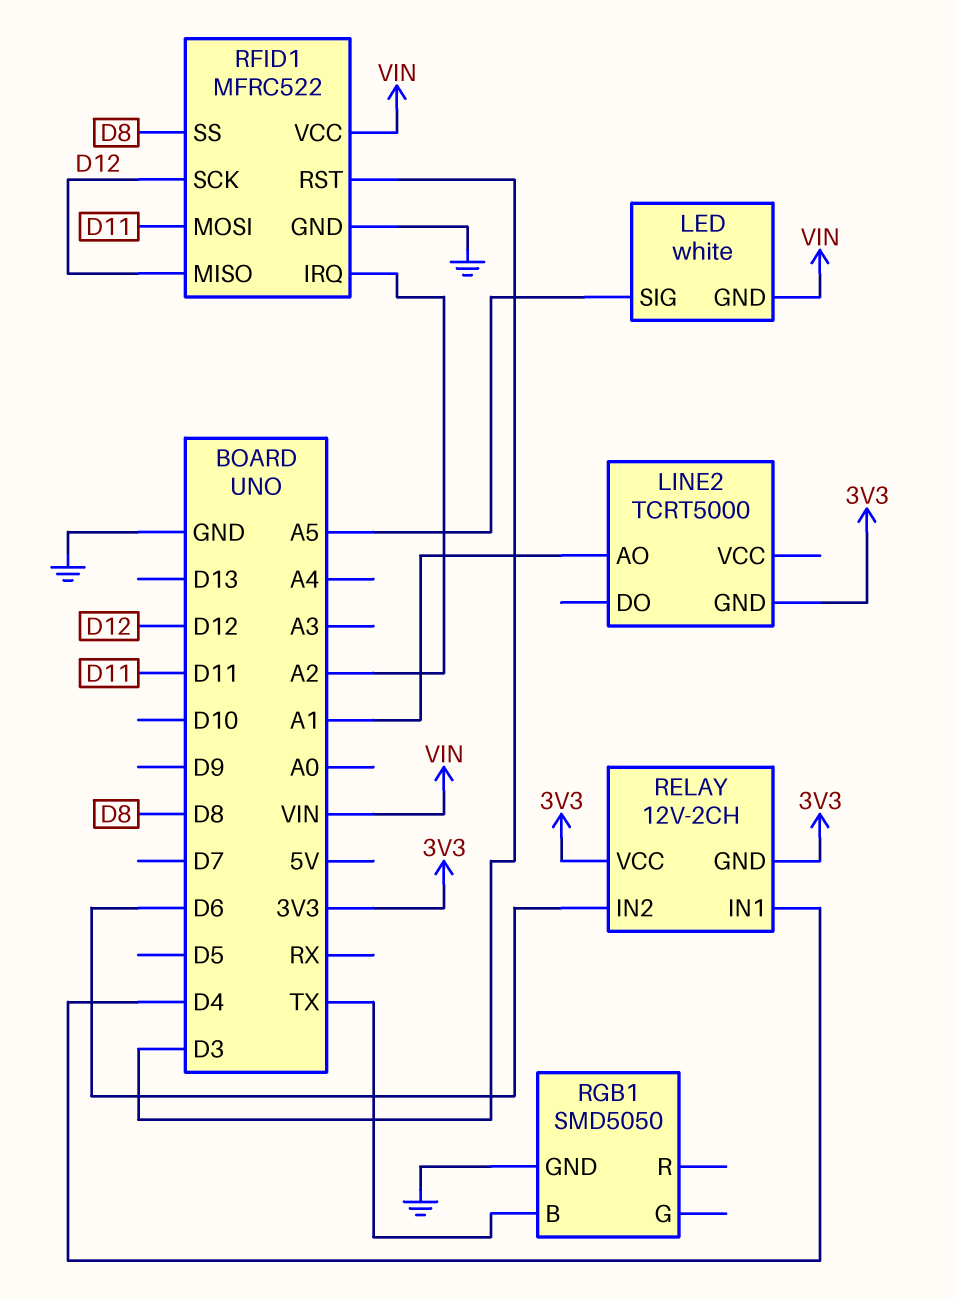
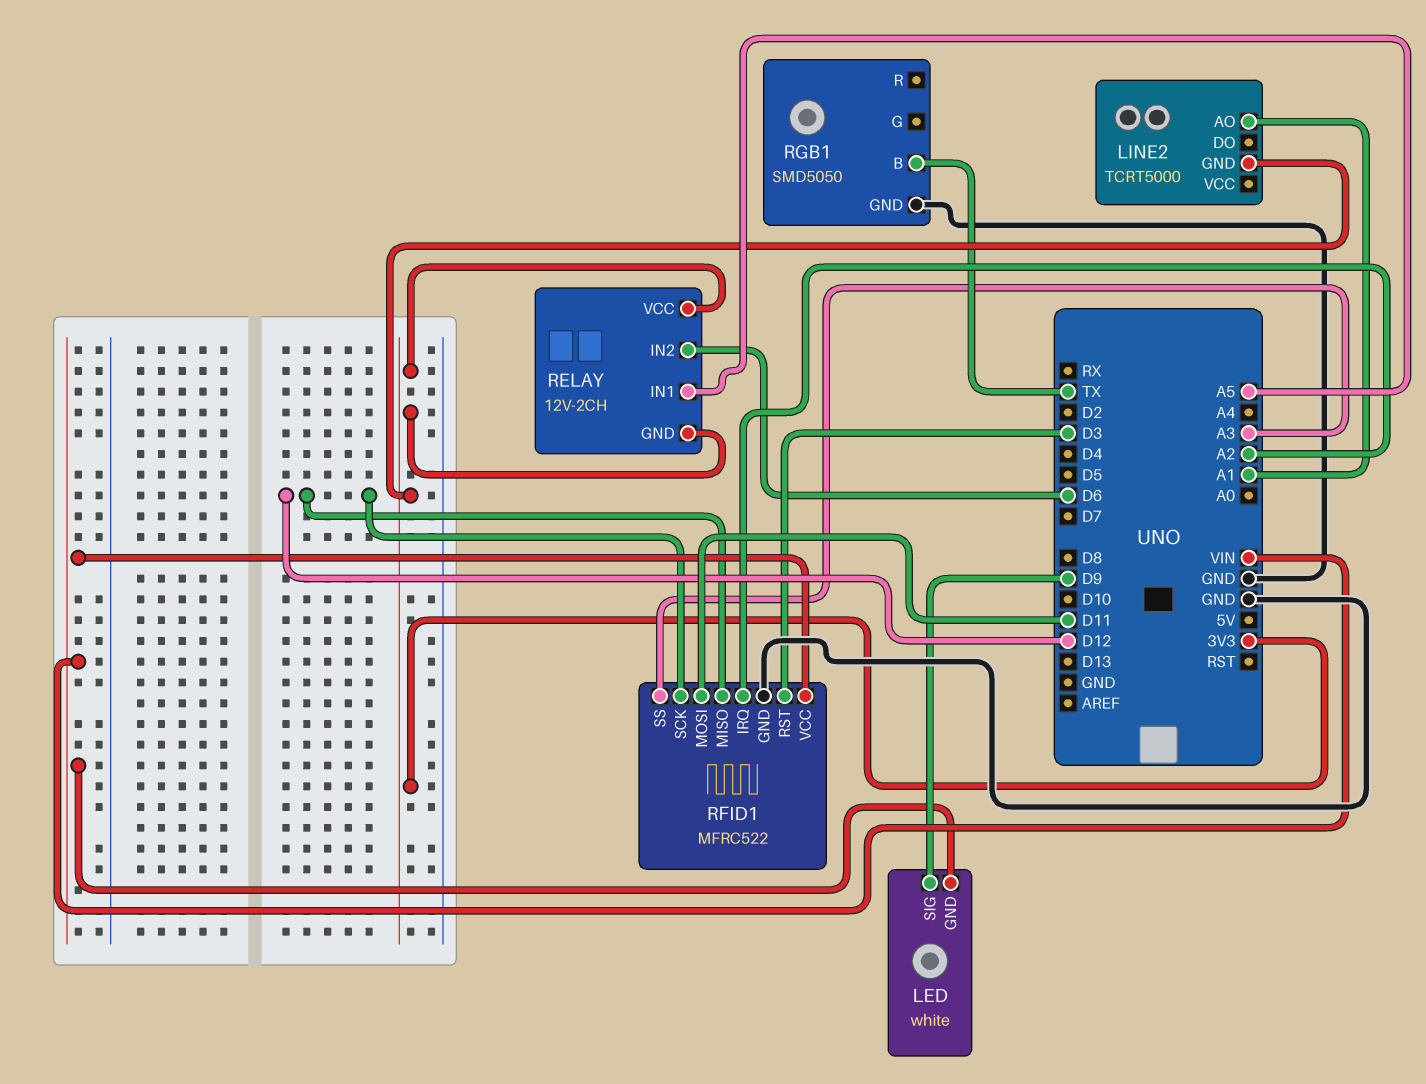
LED pin SIG: A5 -> D9
RELAY pin IN1: D4 -> A5
RFID1 pin SS: D8 -> A3

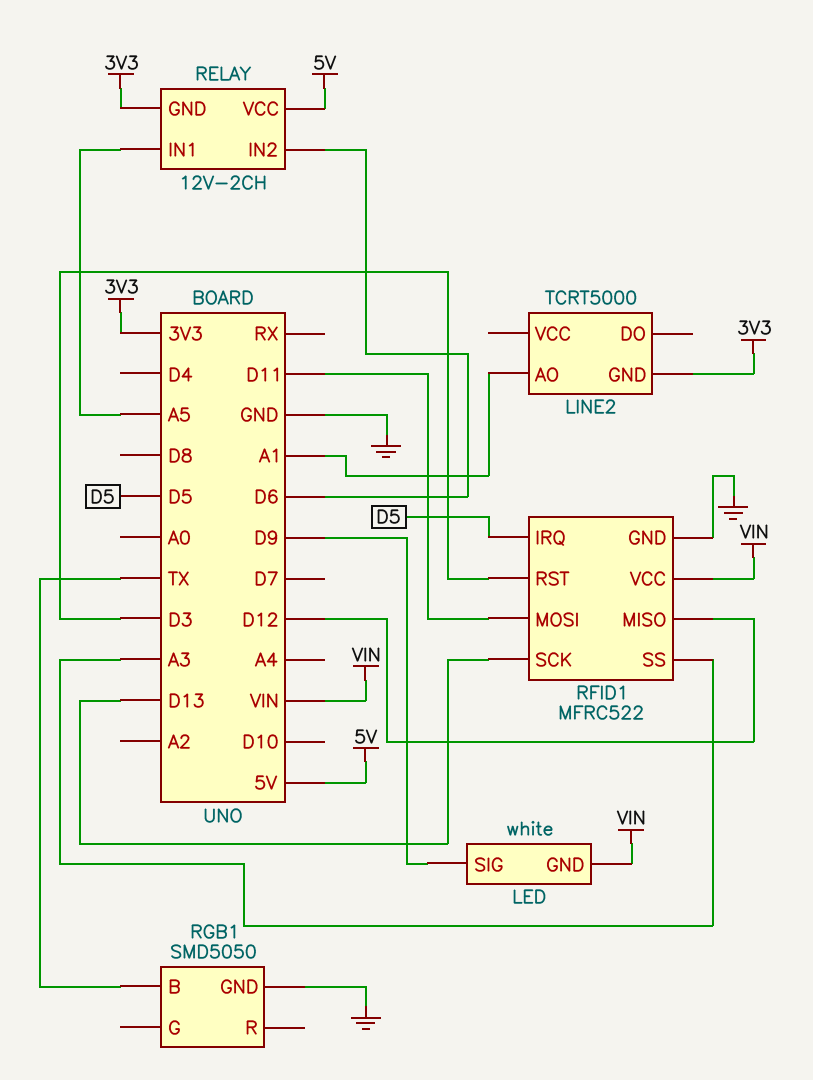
RELAY pin VCC: 3V3 -> 5V
RFID1 pin IRQ: A2 -> D5
RFID1 pin SCK: D12 -> D13

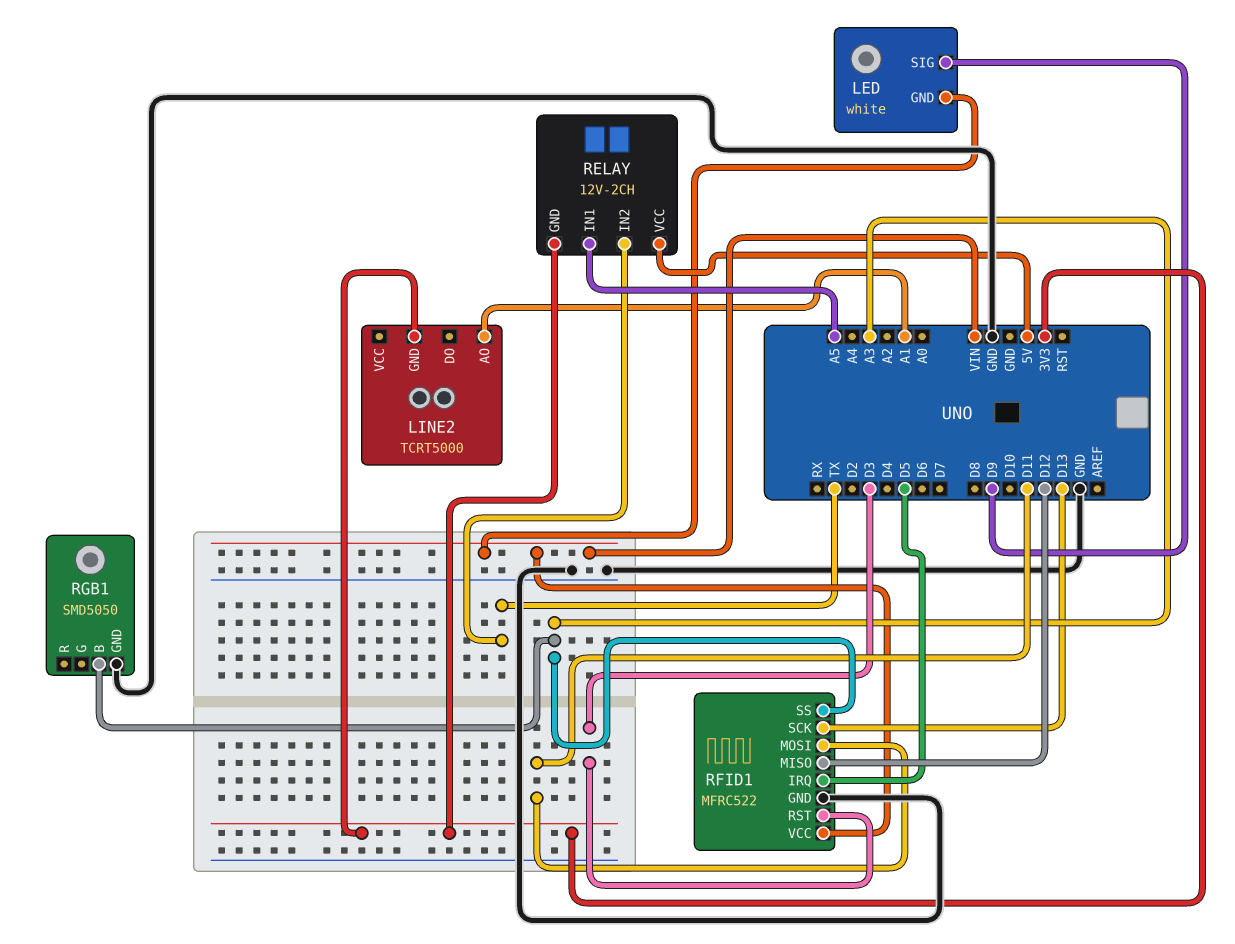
RELAY pin IN2: D6 -> TX
RGB1 pin B: TX -> A3

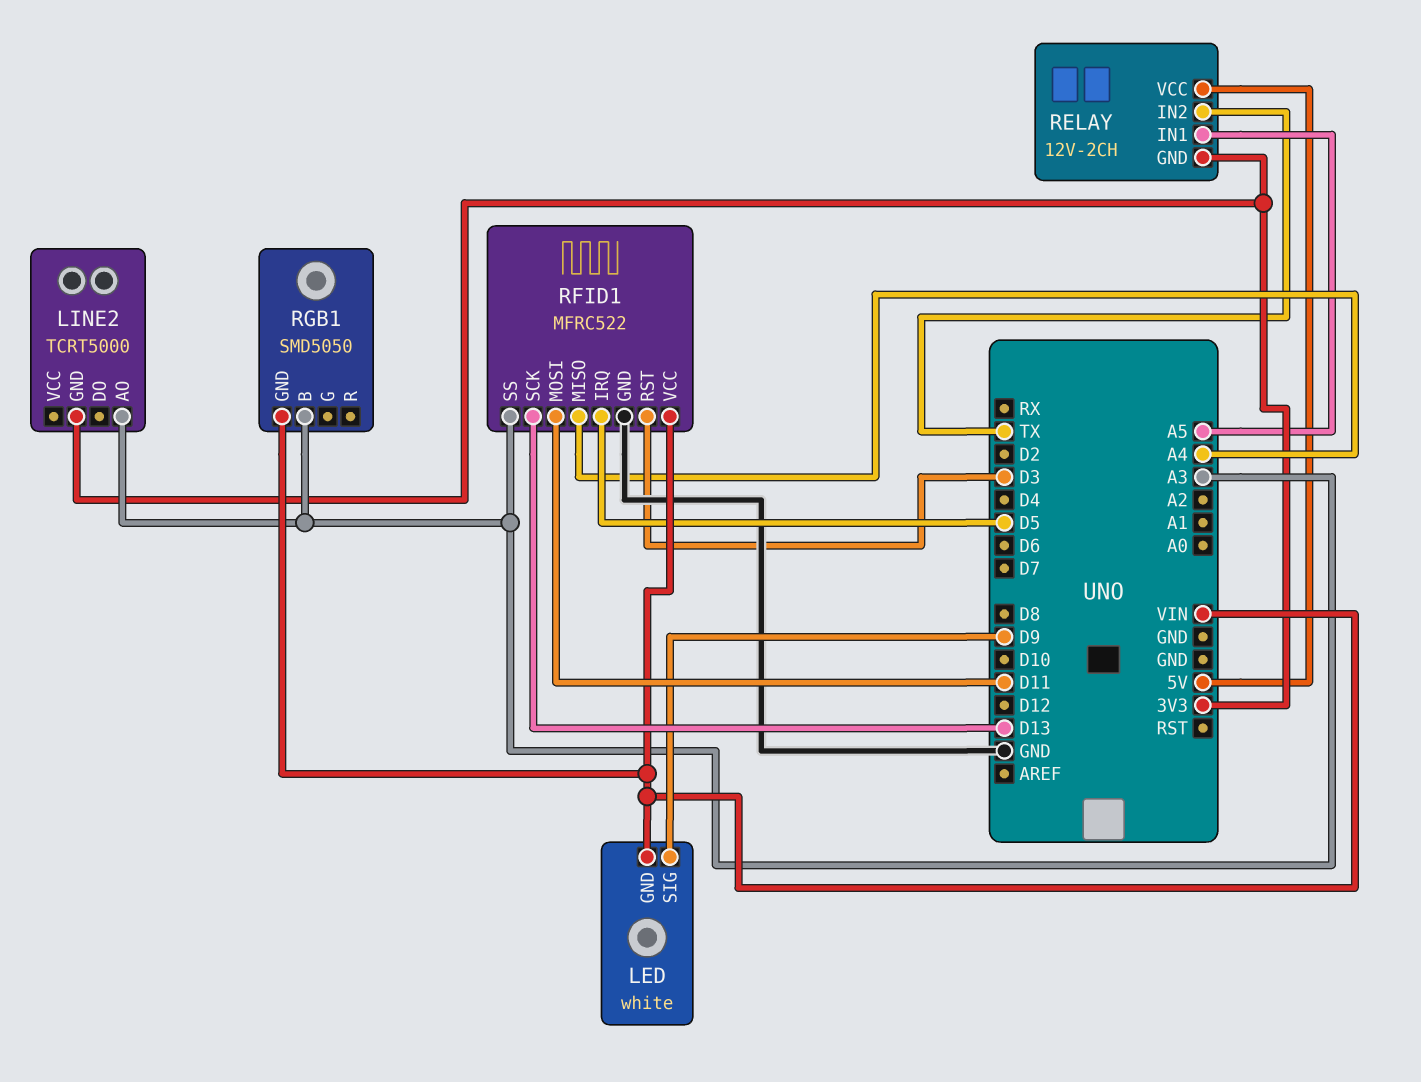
LINE2 pin AO: A1 -> A3
RFID1 pin MISO: D12 -> A4
RGB1 pin GND: GND -> VIN

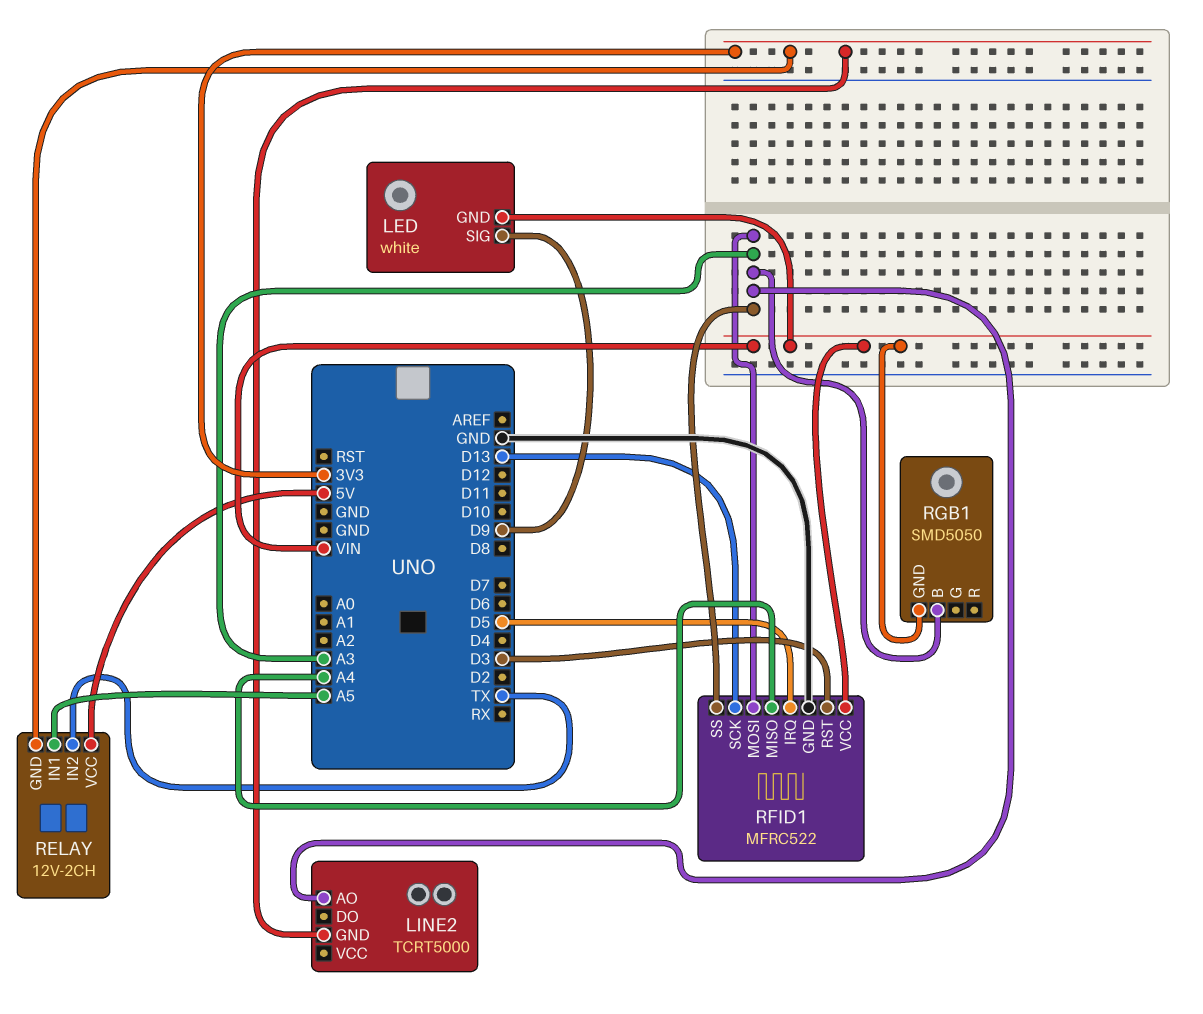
RFID1 pin MOSI: D11 -> A3

